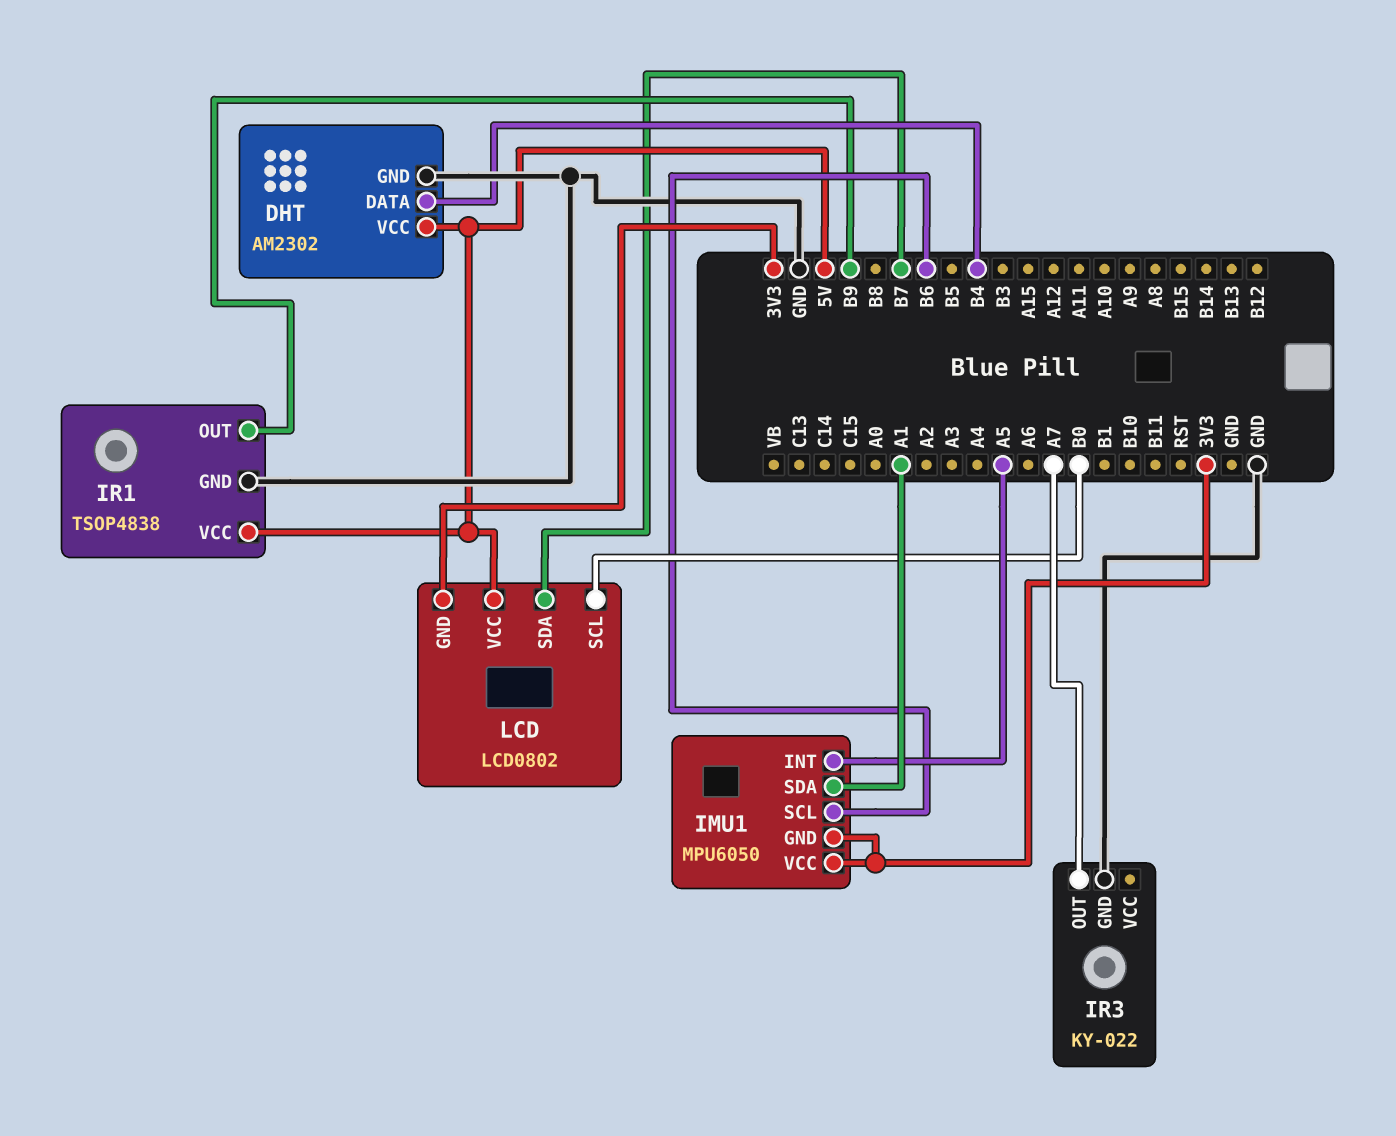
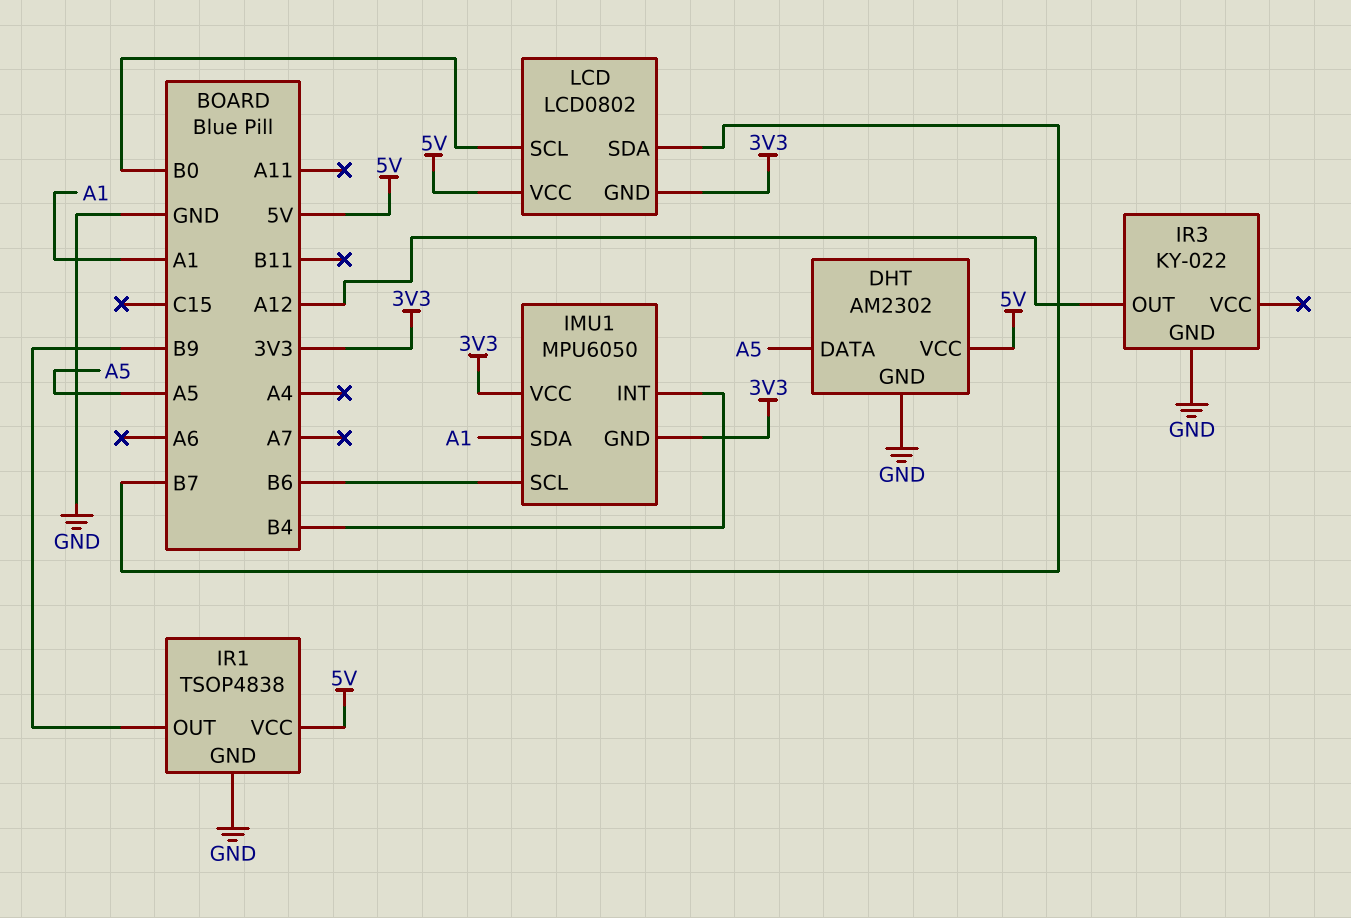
DHT pin DATA: B4 -> A5
IMU1 pin INT: A5 -> B4
IR3 pin OUT: A7 -> A12

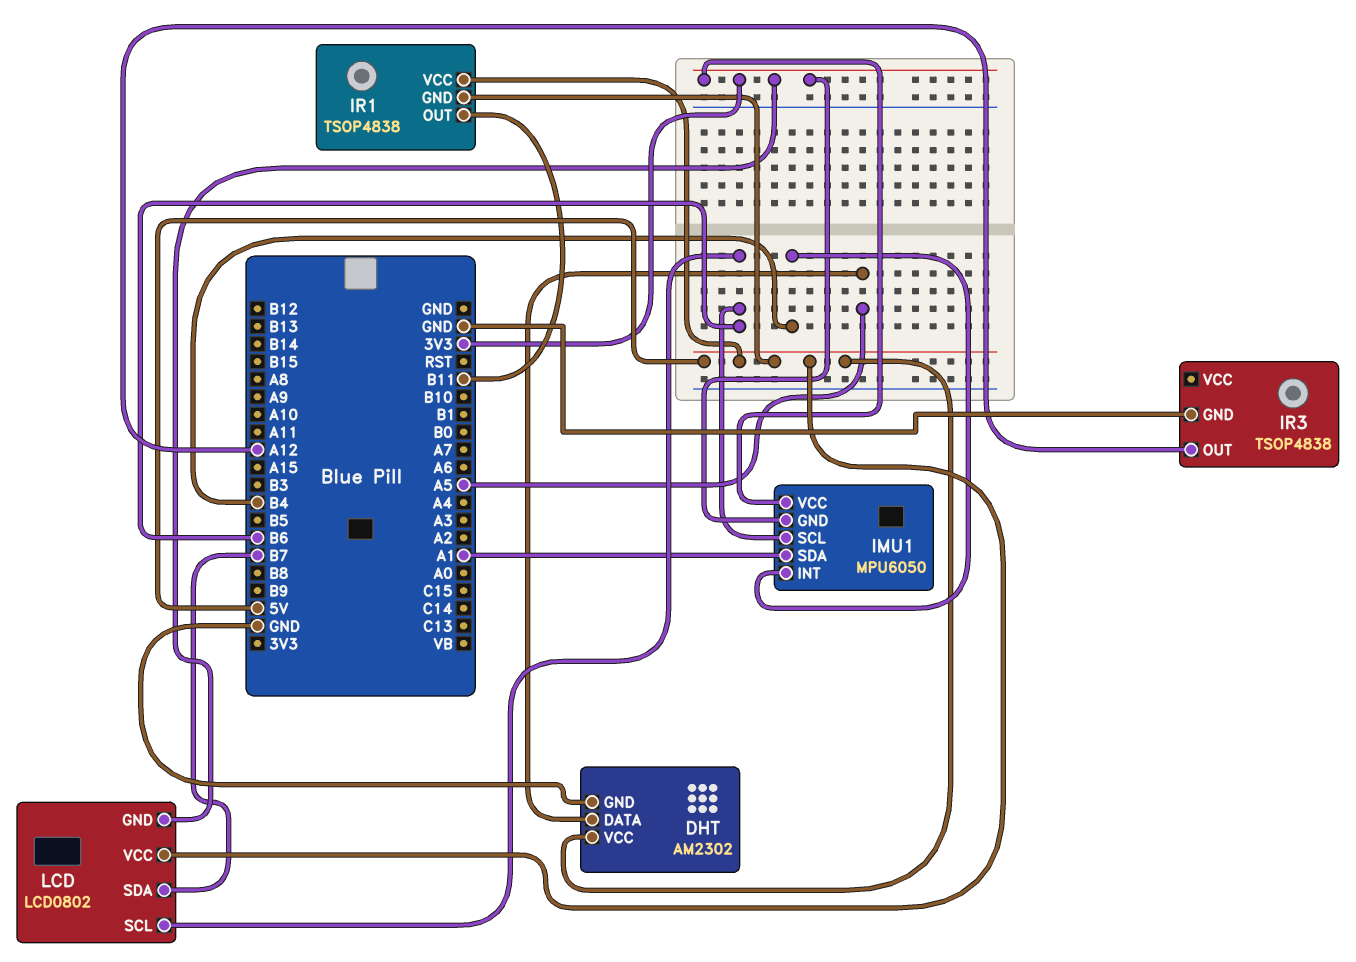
IR1 pin GND: GND -> 5V
IR1 pin OUT: B9 -> B11
IR3: KY-022 -> TSOP4838
LCD pin SCL: B0 -> B6

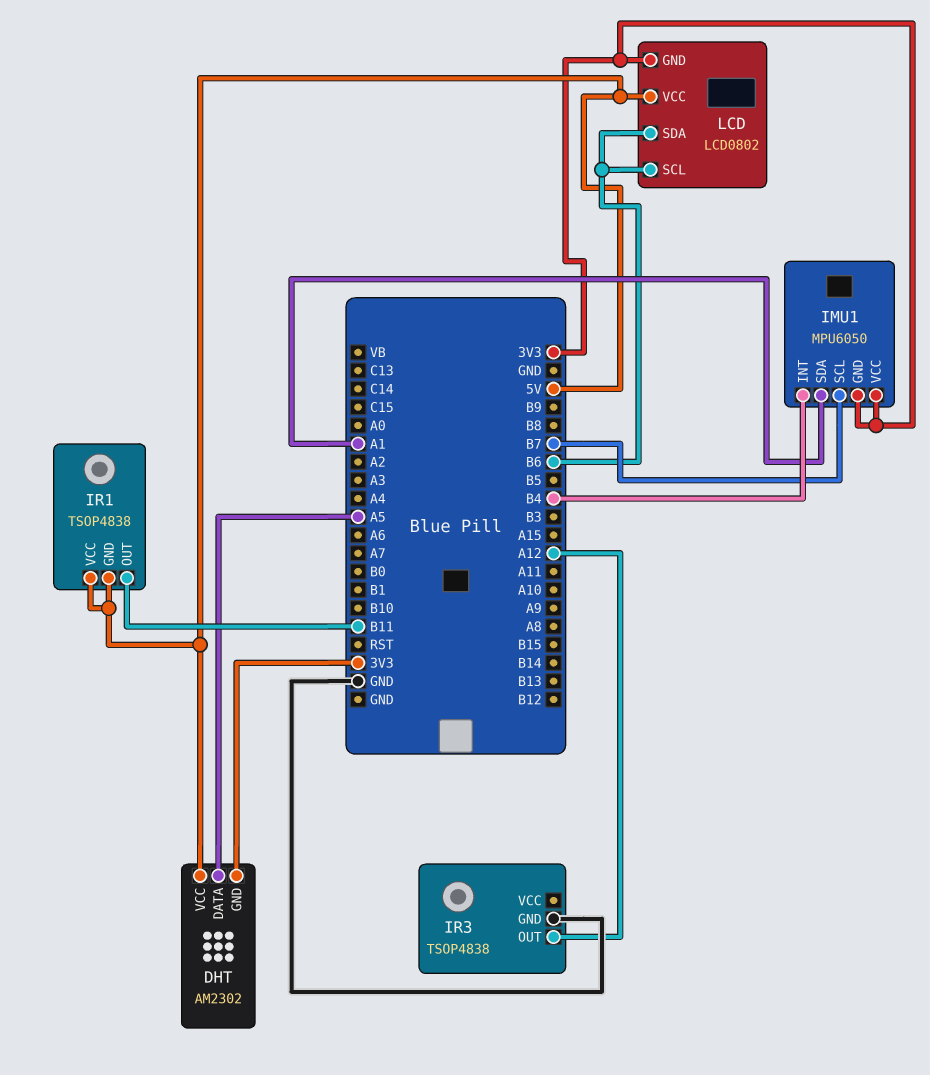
DHT pin GND: GND -> 3V3
IMU1 pin SCL: B6 -> B7
LCD pin SDA: B7 -> B6

